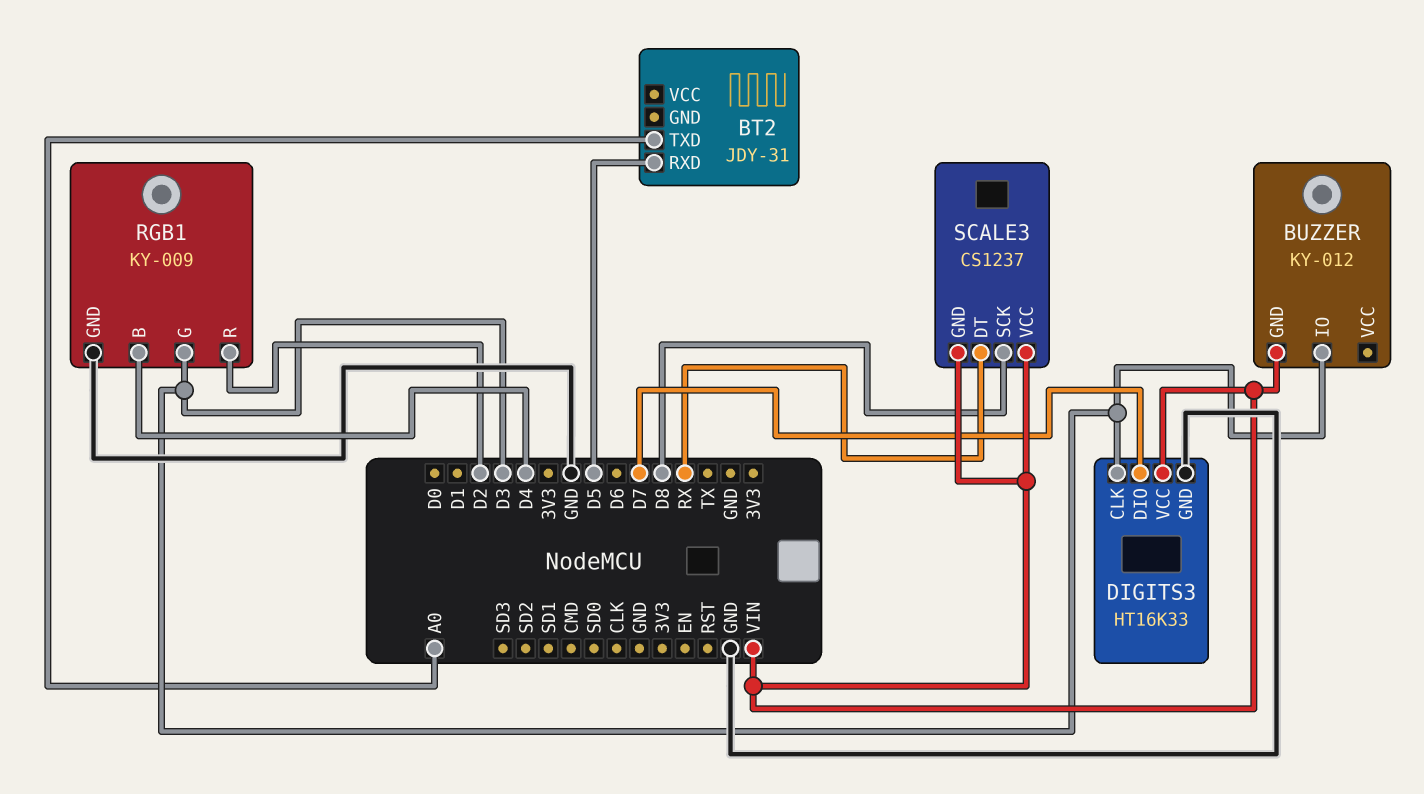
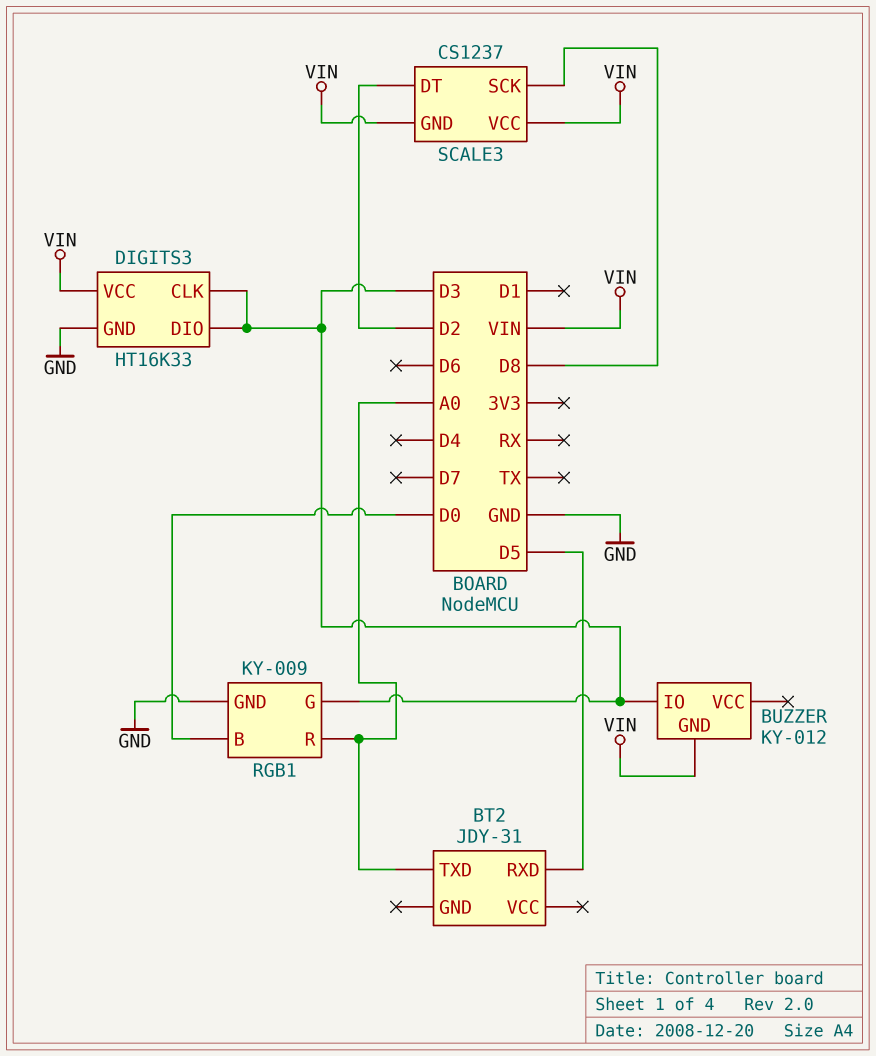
DIGITS3 pin DIO: D7 -> D3
RGB1 pin B: D4 -> D0
RGB1 pin R: D2 -> A0
SCALE3 pin DT: RX -> D2

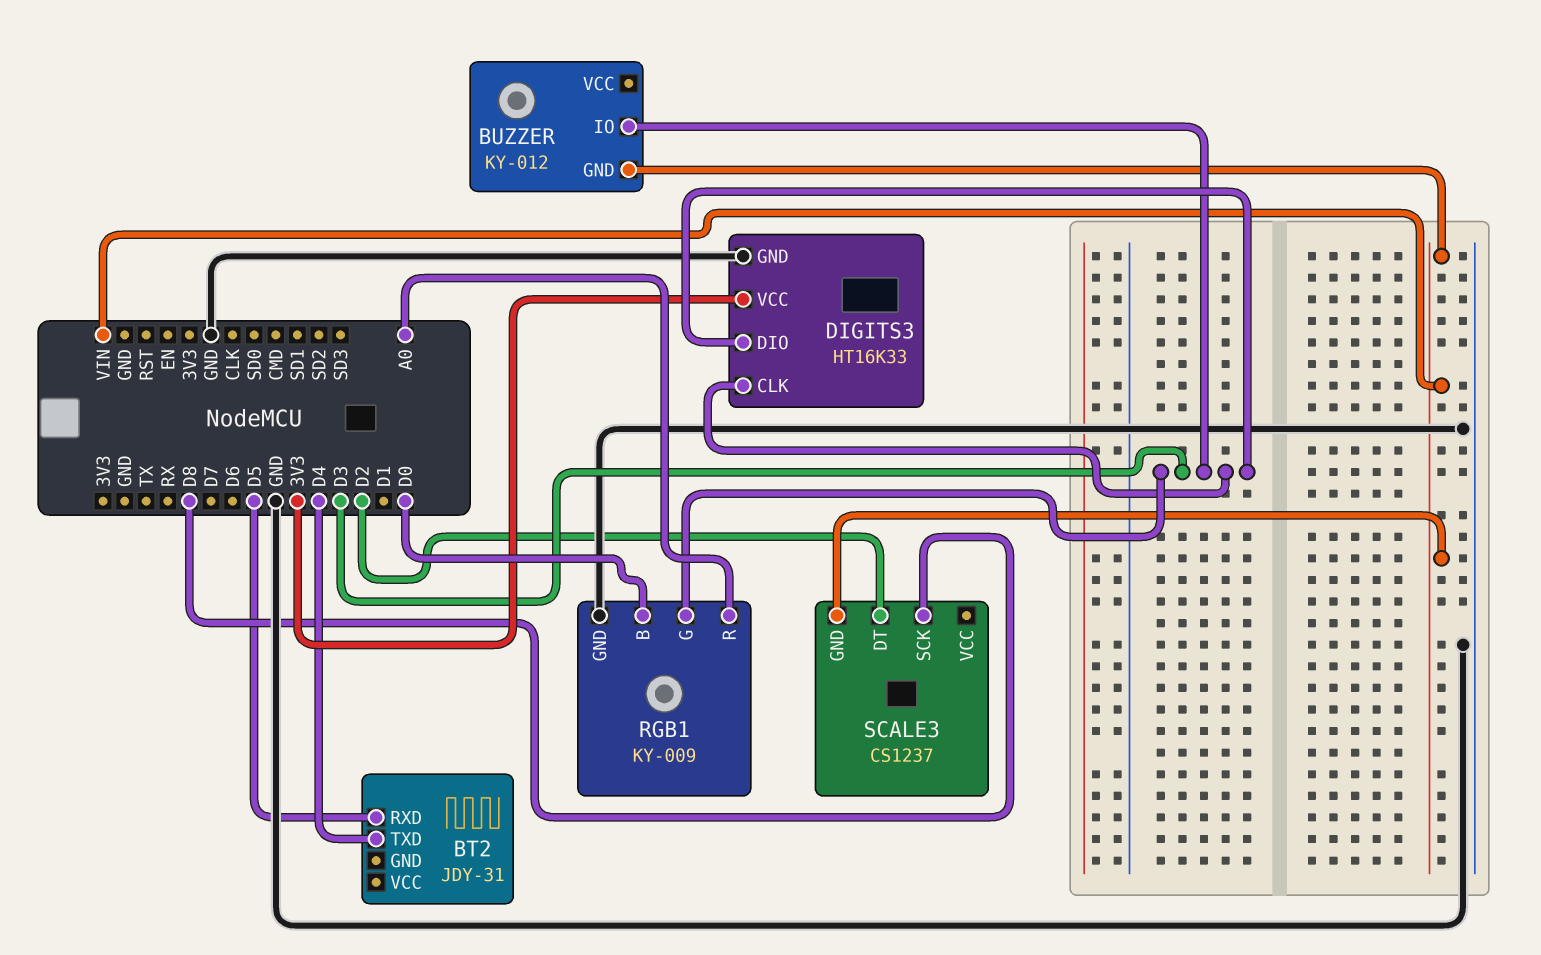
BT2 pin TXD: A0 -> D4
DIGITS3 pin VCC: VIN -> 3V3
SCALE3 pin VCC: VIN -> none

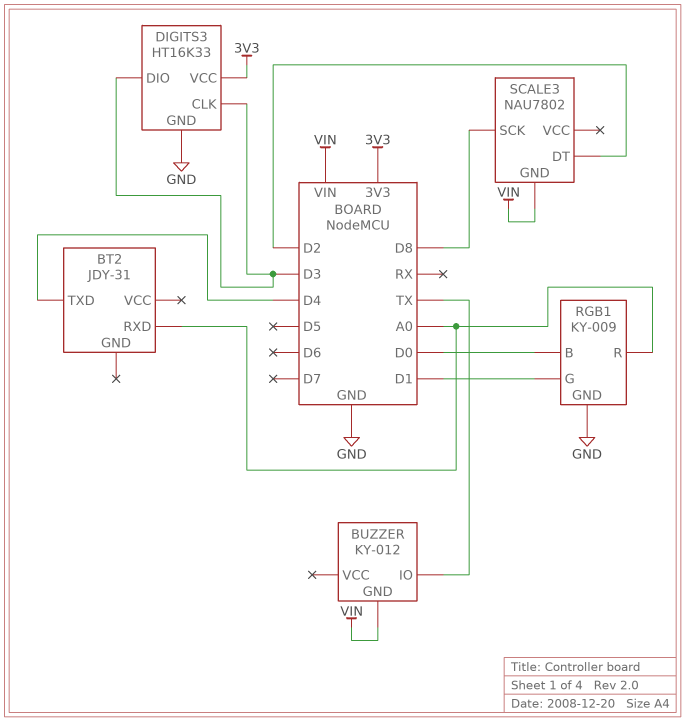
BT2 pin RXD: D5 -> A0
BUZZER pin IO: D3 -> TX
RGB1 pin G: D3 -> D1
SCALE3: CS1237 -> NAU7802

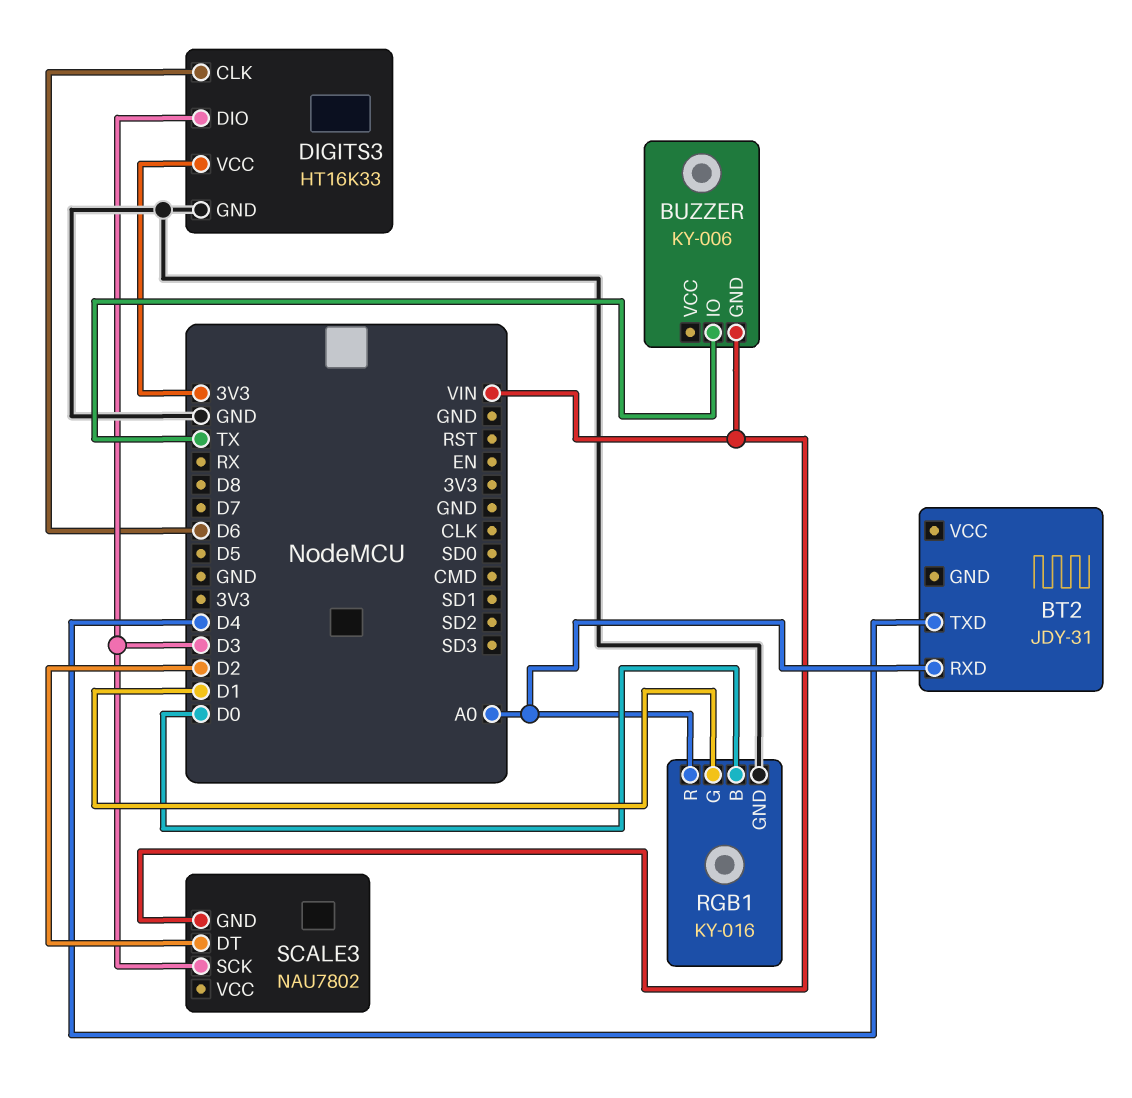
BUZZER: KY-012 -> KY-006
DIGITS3 pin CLK: D3 -> D6
RGB1: KY-009 -> KY-016
SCALE3 pin SCK: D8 -> D3

